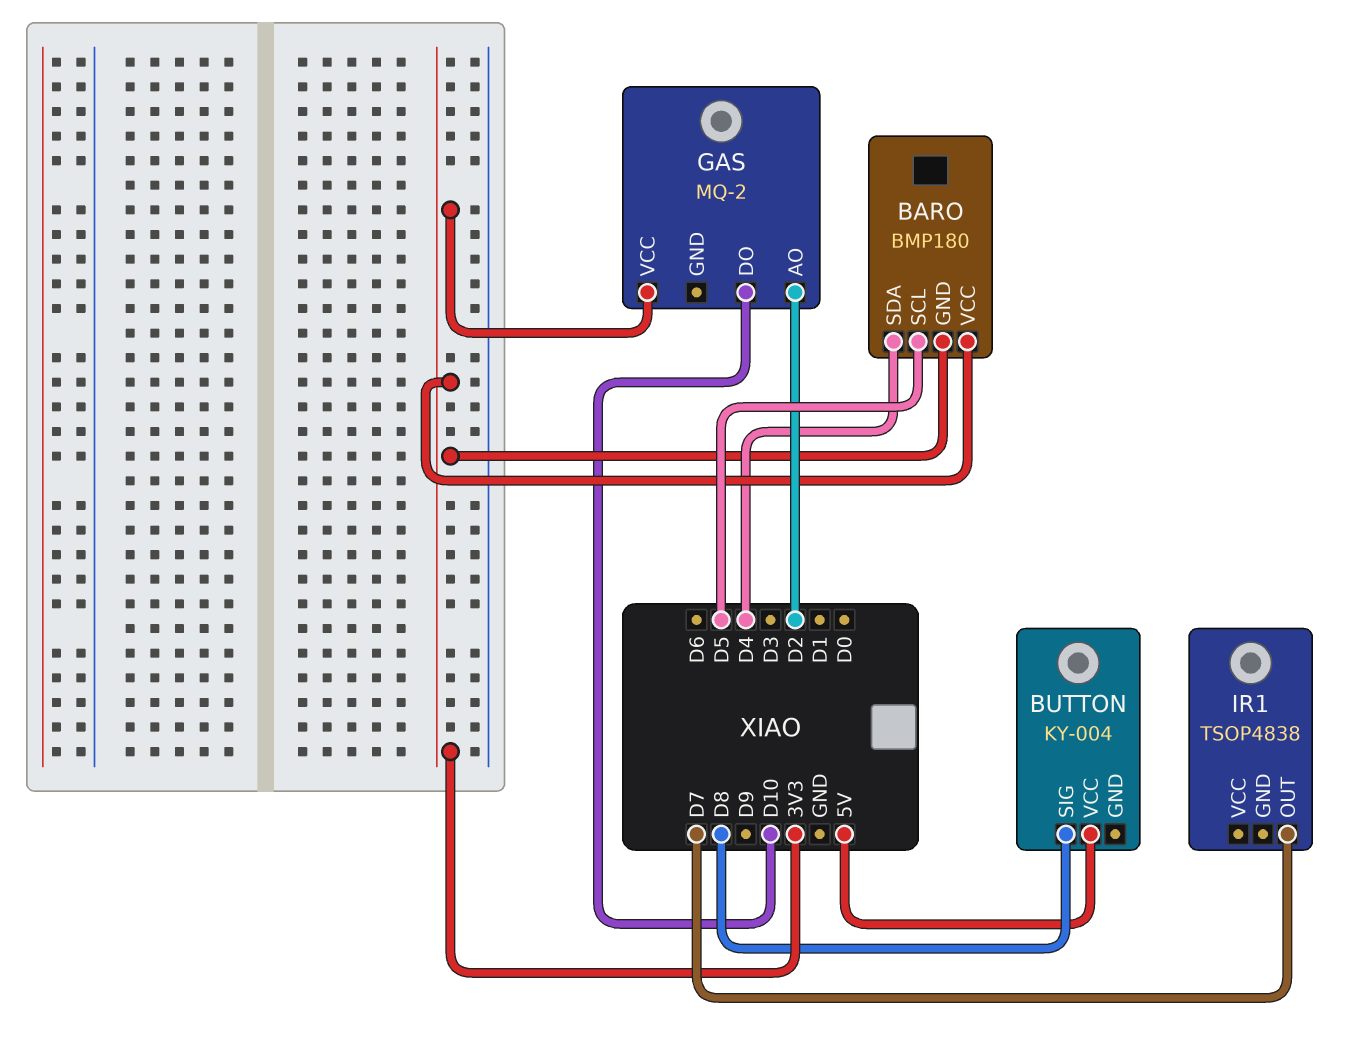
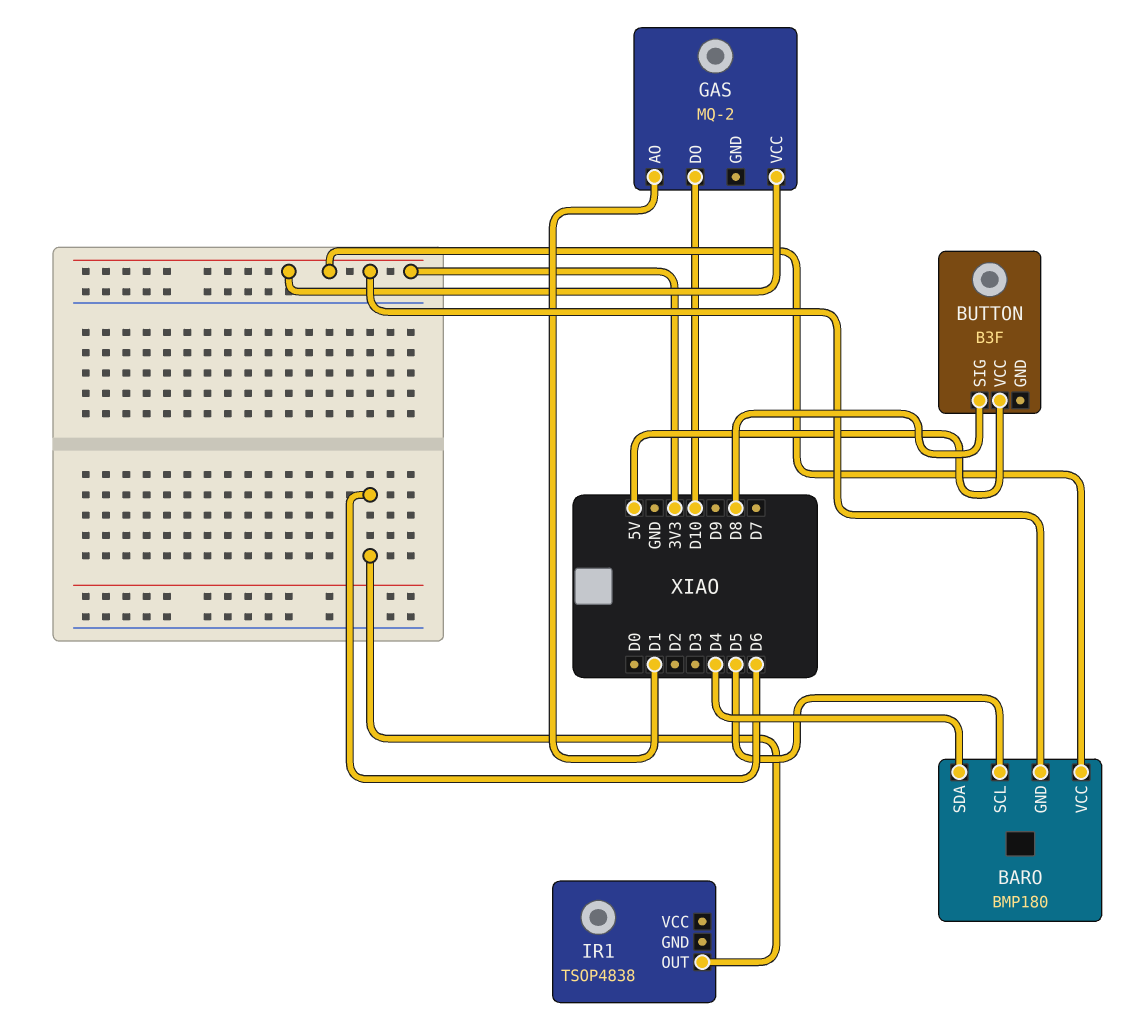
BUTTON: KY-004 -> B3F
GAS pin AO: D2 -> D1
IR1 pin OUT: D7 -> D6

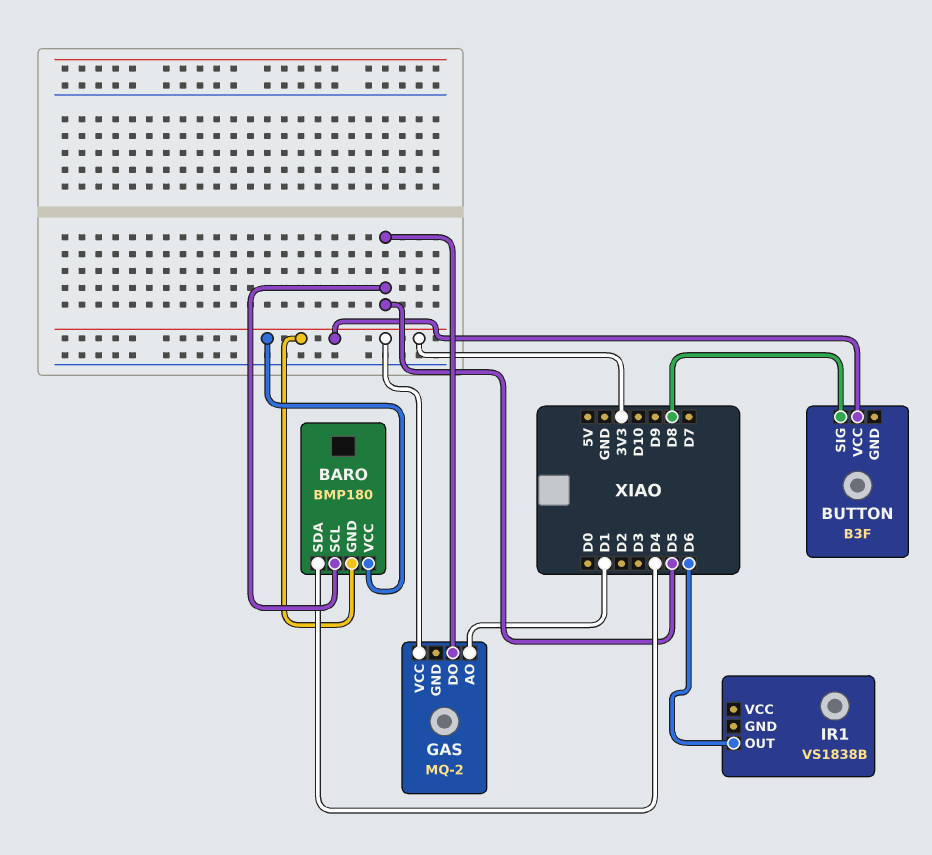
BUTTON pin VCC: 5V -> 3V3
GAS pin DO: D10 -> D5
IR1: TSOP4838 -> VS1838B

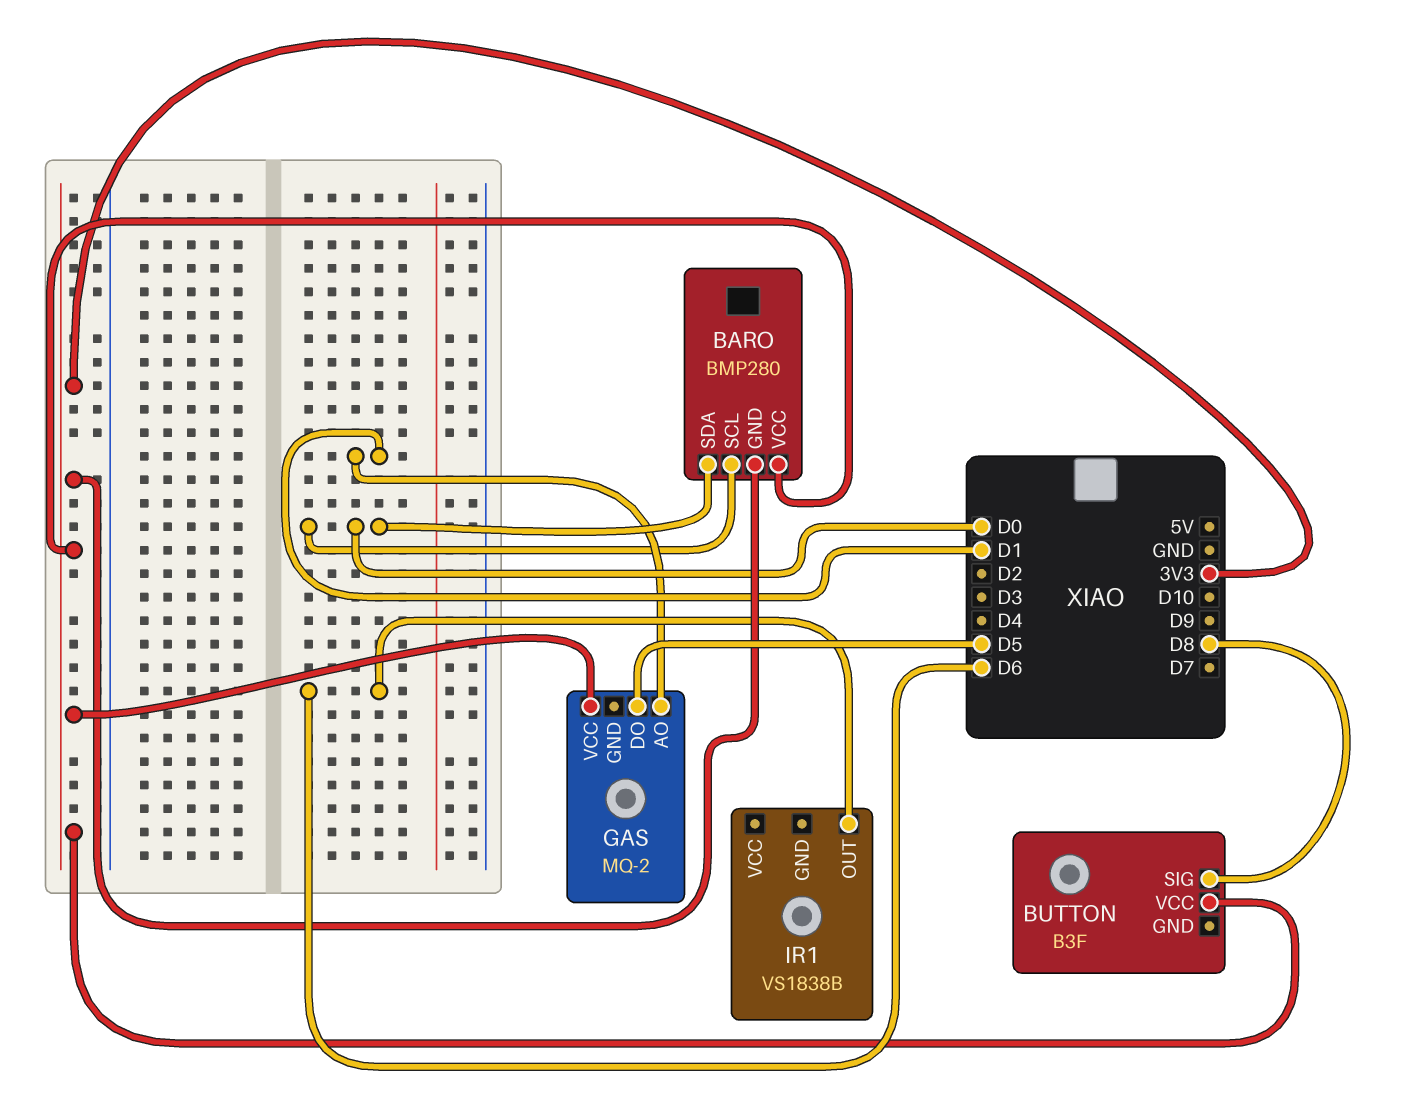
BARO: BMP180 -> BMP280
BARO pin SCL: D5 -> D0
BARO pin SDA: D4 -> D0

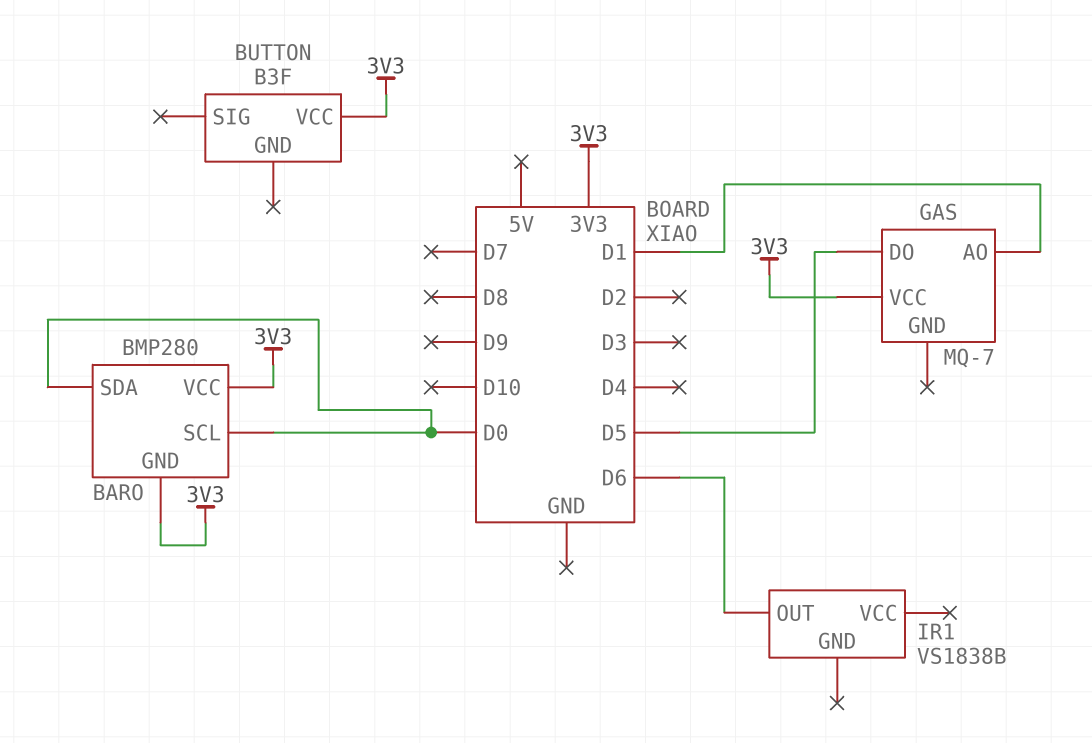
BUTTON pin SIG: D8 -> none
GAS: MQ-2 -> MQ-7

